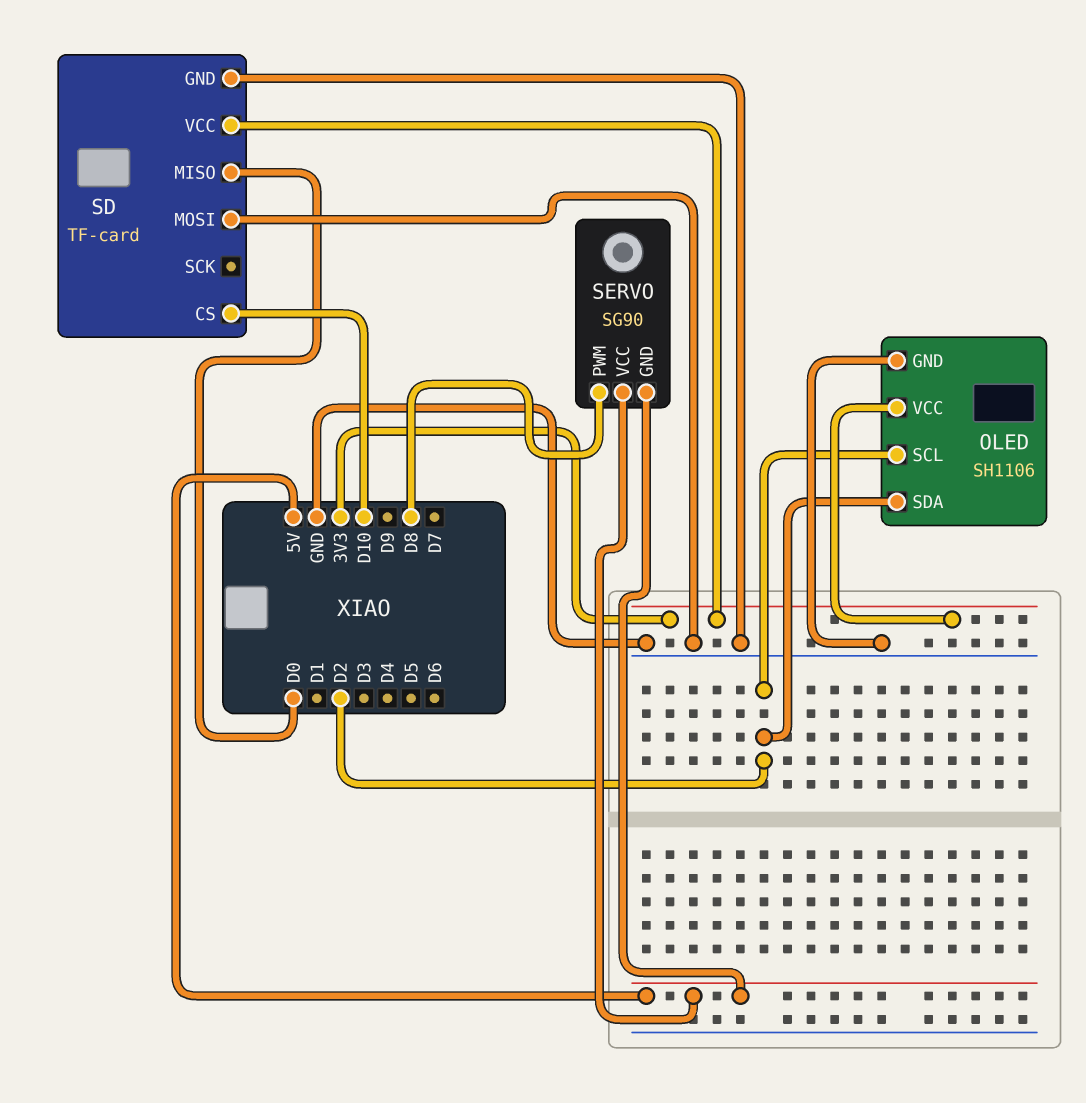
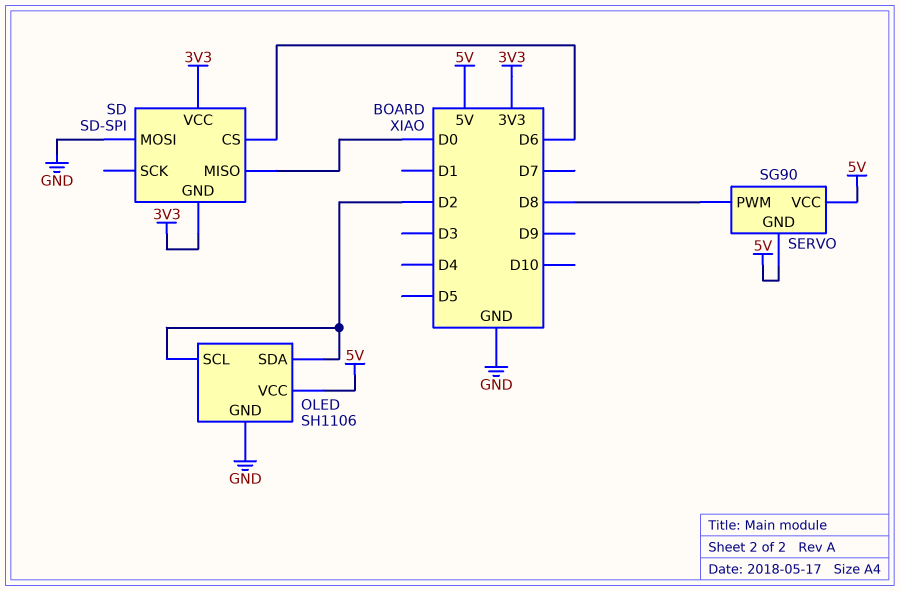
OLED pin VCC: 3V3 -> 5V
SD: TF-card -> SD-SPI
SD pin CS: D10 -> D6
SD pin GND: GND -> 3V3

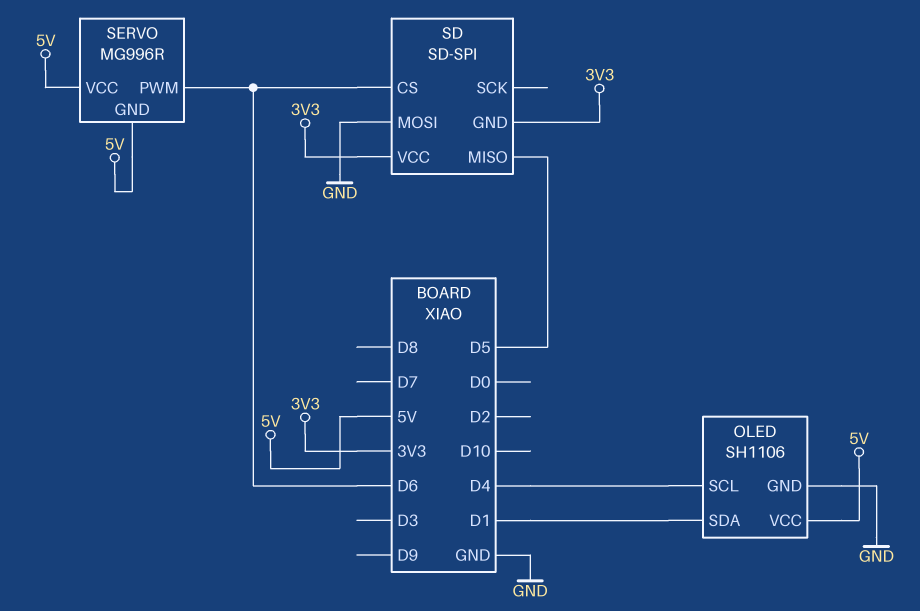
OLED pin SCL: D2 -> D4
OLED pin SDA: D2 -> D1
SD pin MISO: D0 -> D5
SERVO: SG90 -> MG996R
SERVO pin PWM: D8 -> D6

